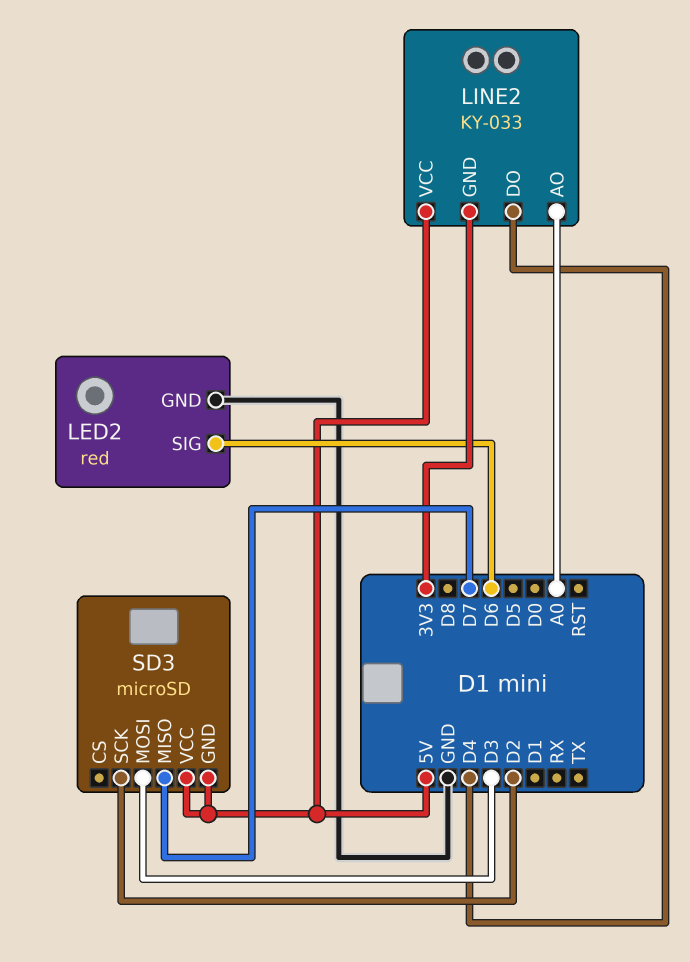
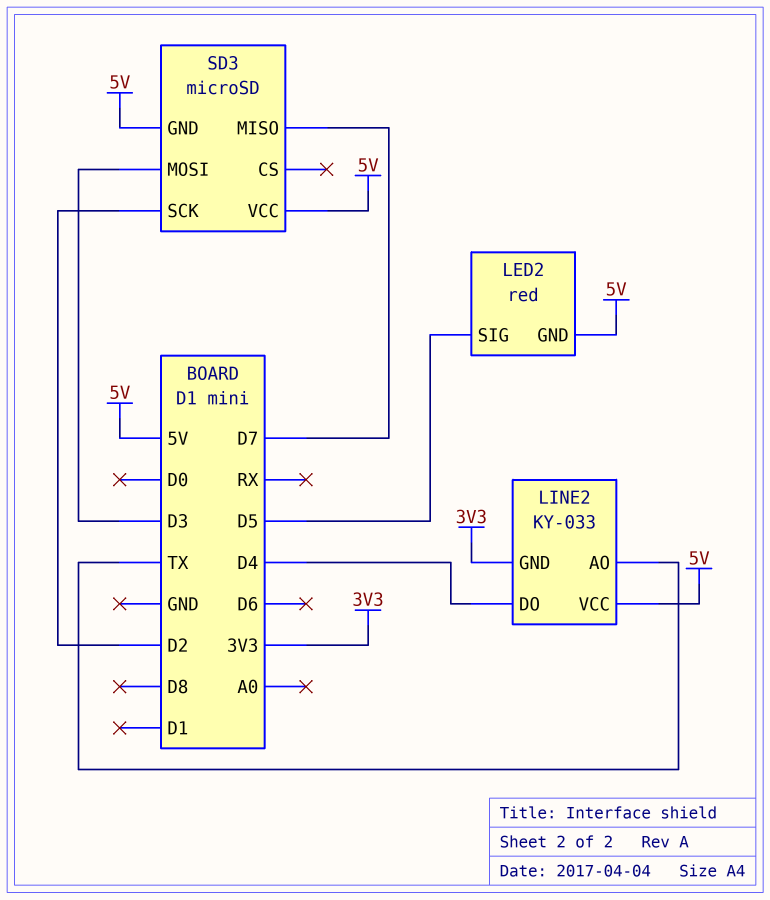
LED2 pin GND: GND -> 5V
LED2 pin SIG: D6 -> D5
LINE2 pin AO: A0 -> TX

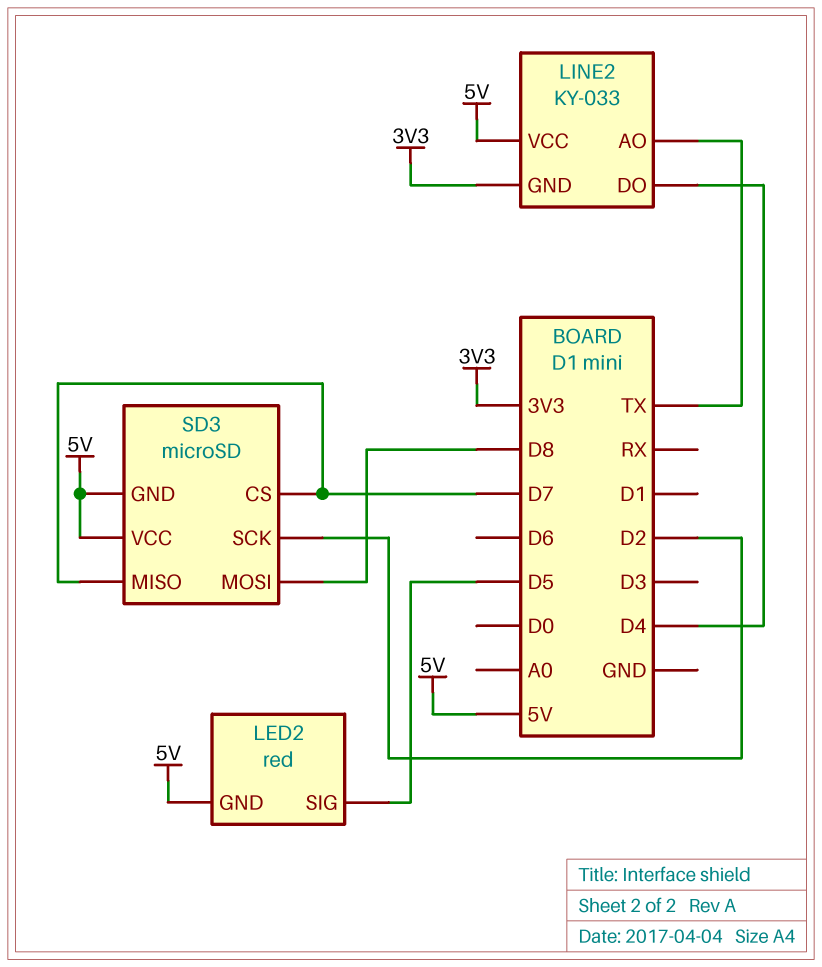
SD3 pin CS: none -> D7
SD3 pin MOSI: D3 -> D8

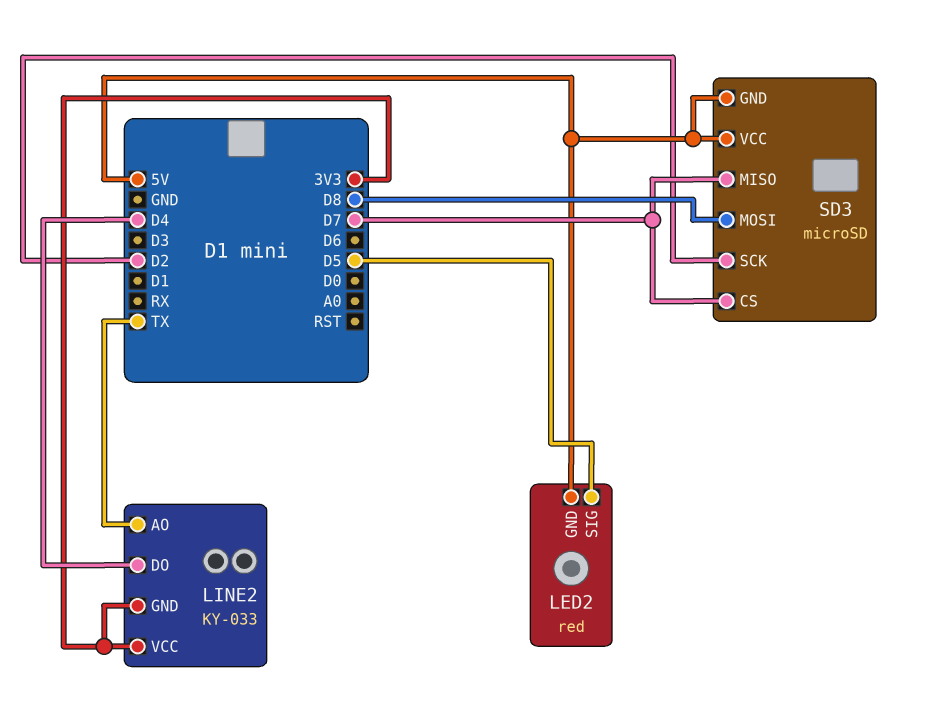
LINE2 pin VCC: 5V -> 3V3

